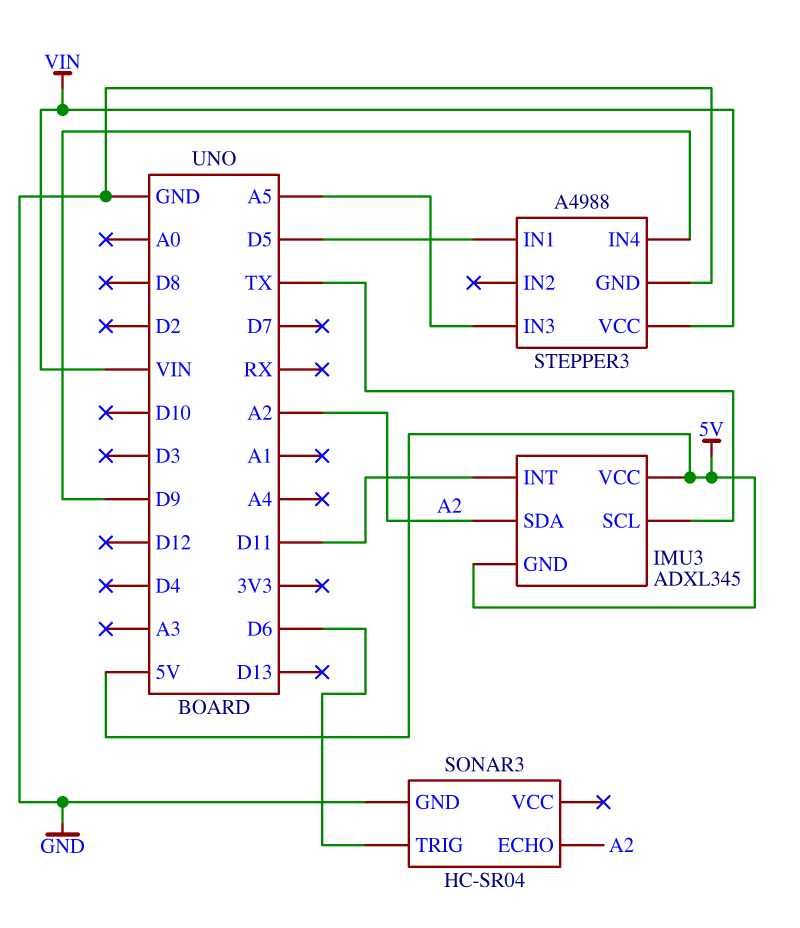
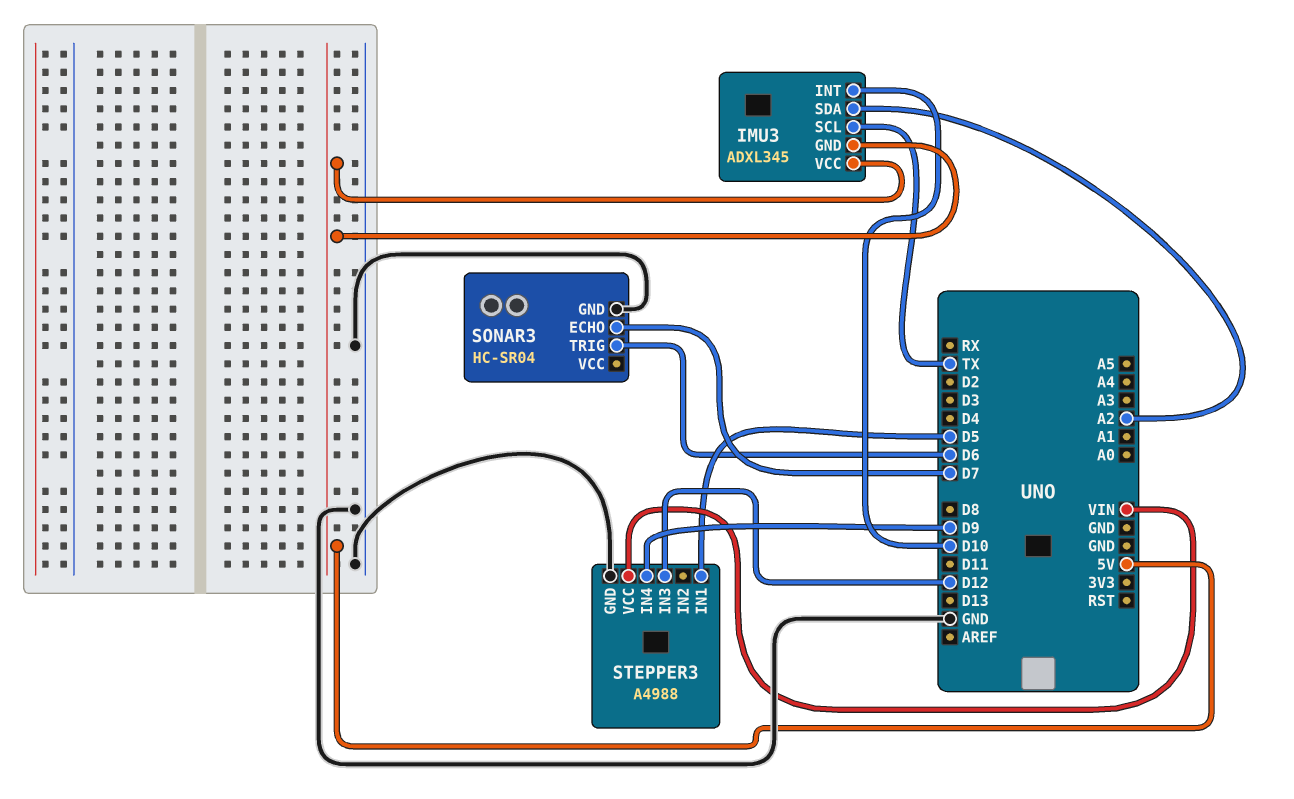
IMU3 pin INT: D11 -> D10
SONAR3 pin ECHO: A2 -> D7
STEPPER3 pin IN3: A5 -> D12

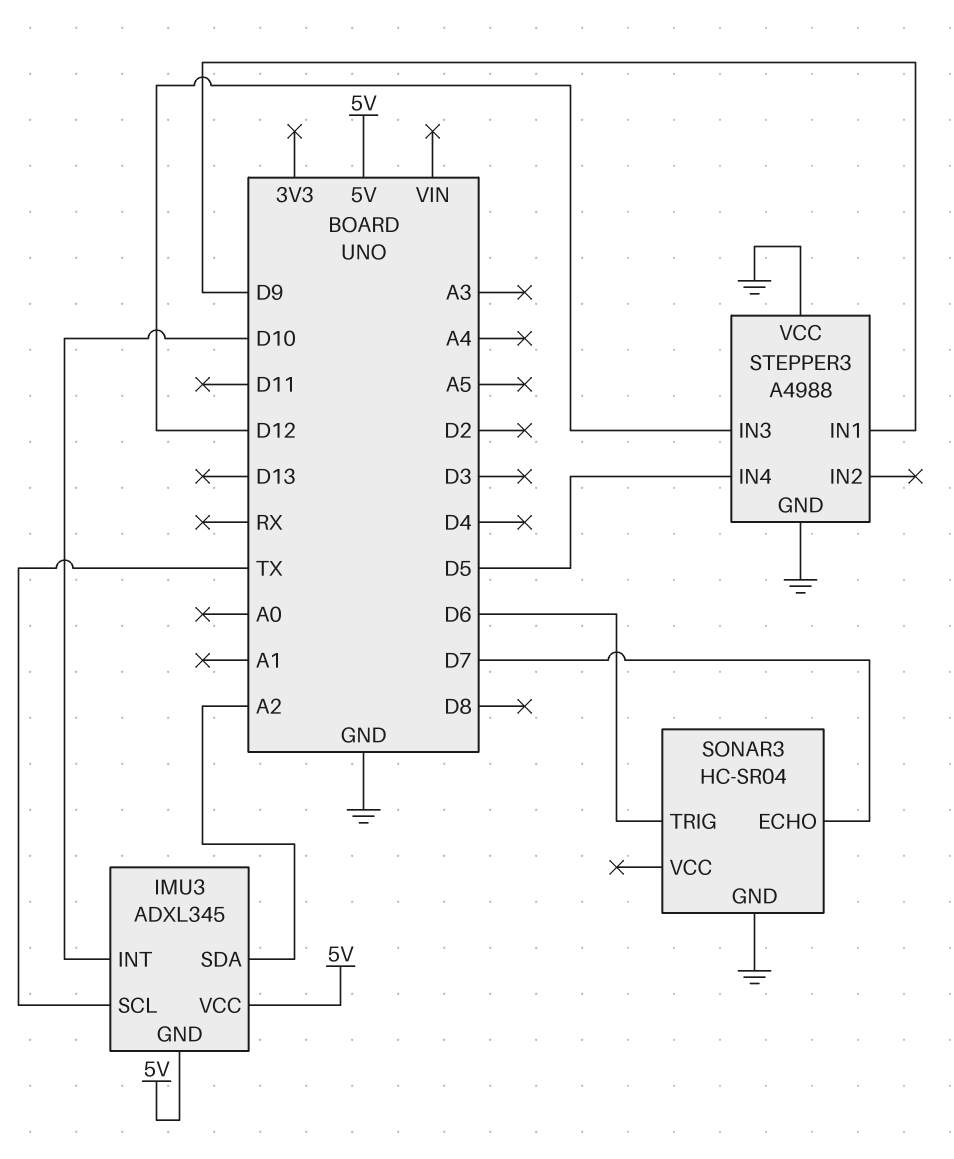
STEPPER3 pin IN1: D5 -> D9
STEPPER3 pin IN4: D9 -> D5
STEPPER3 pin VCC: VIN -> GND

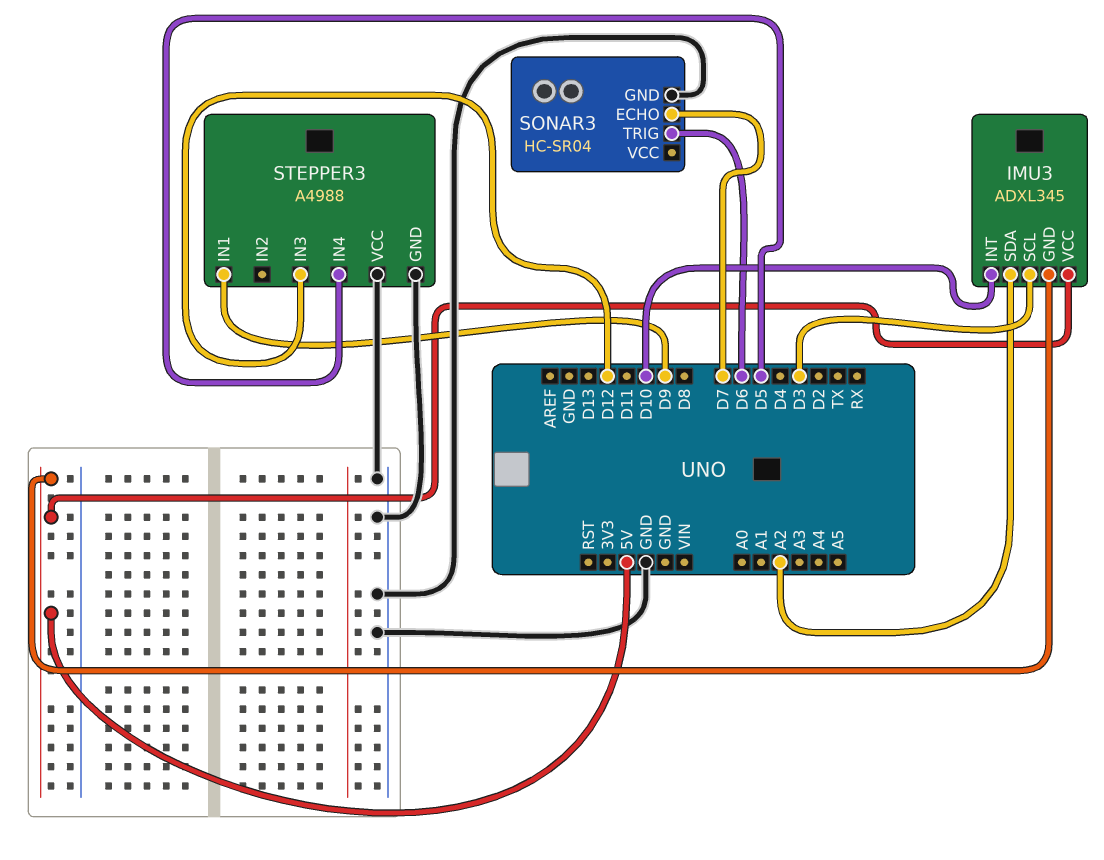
IMU3 pin SCL: TX -> D3

